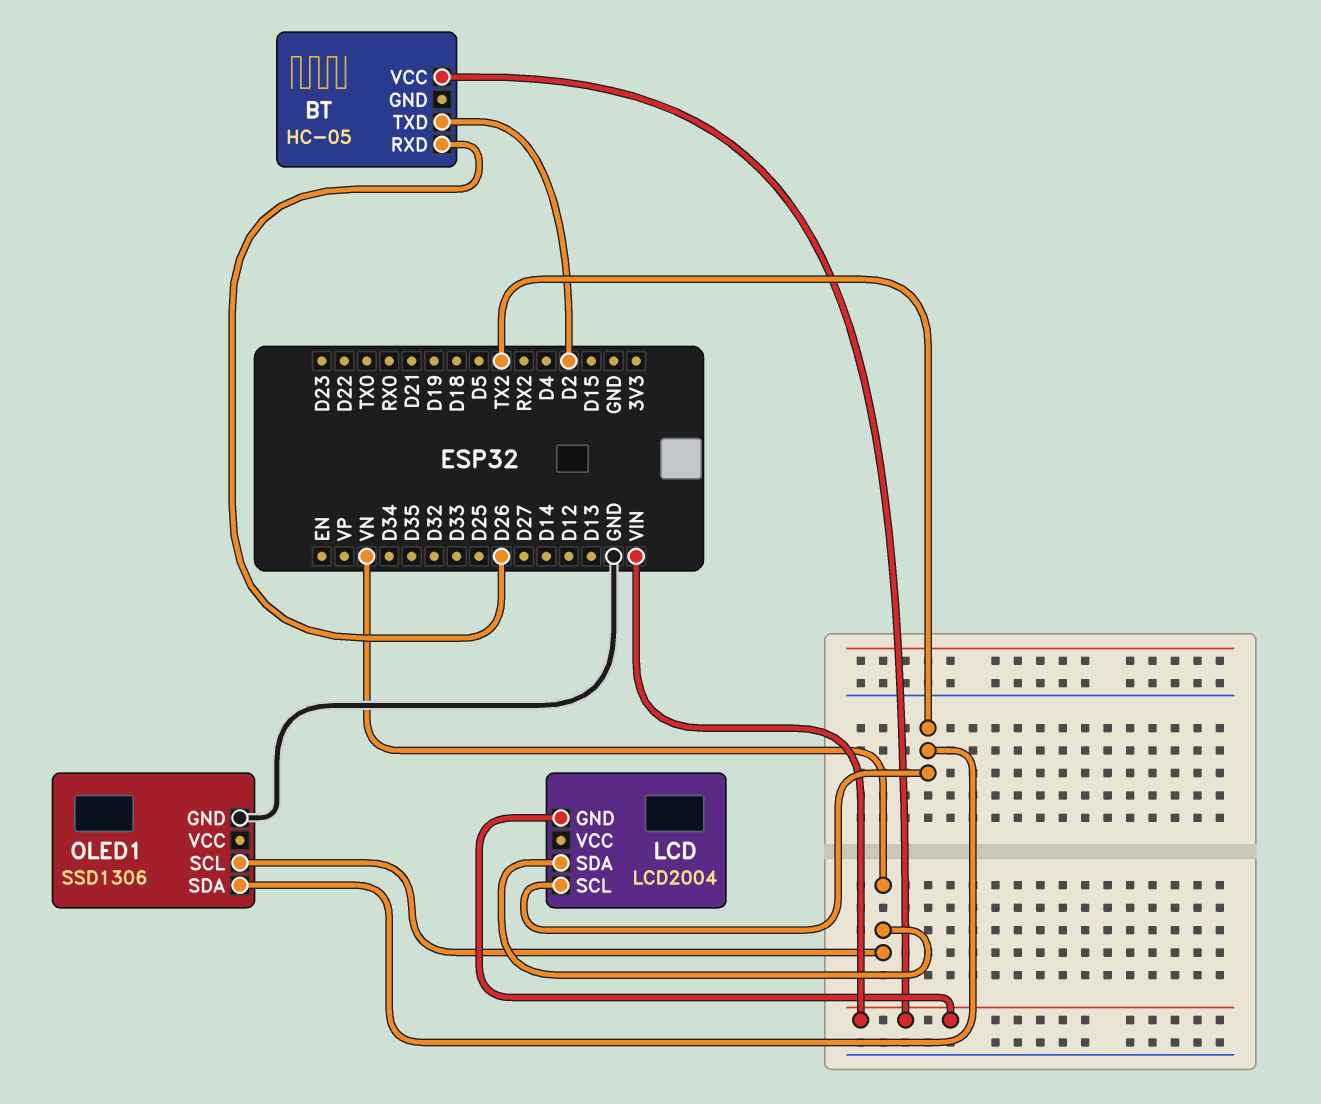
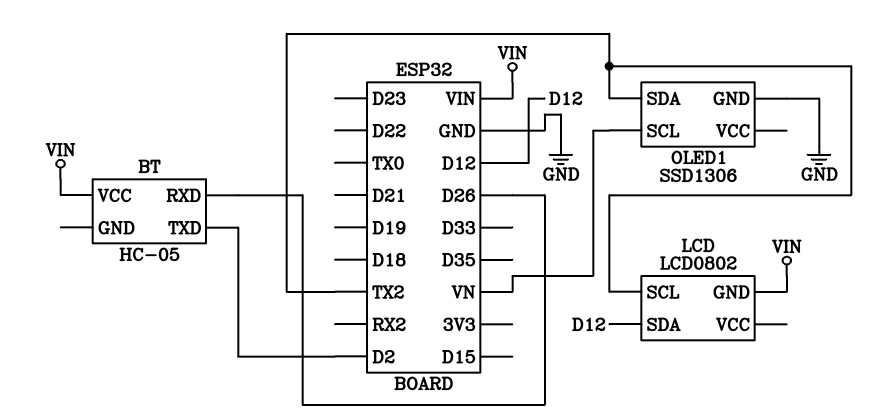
LCD: LCD2004 -> LCD0802
LCD pin SDA: VN -> D12

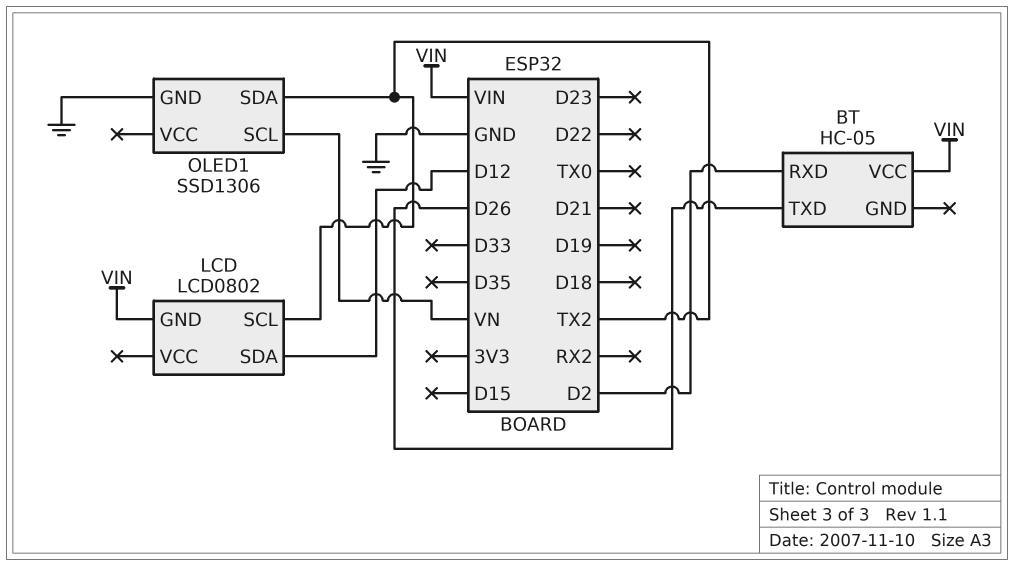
BT pin RXD: D26 -> D2
BT pin TXD: D2 -> D26

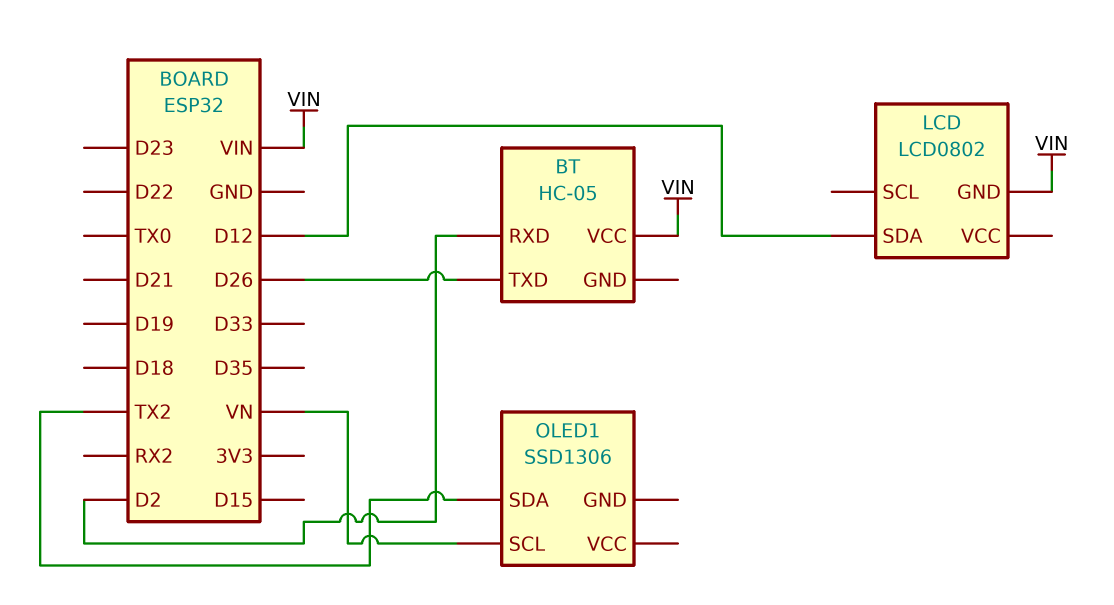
LCD pin SCL: TX2 -> none
OLED1 pin GND: GND -> none

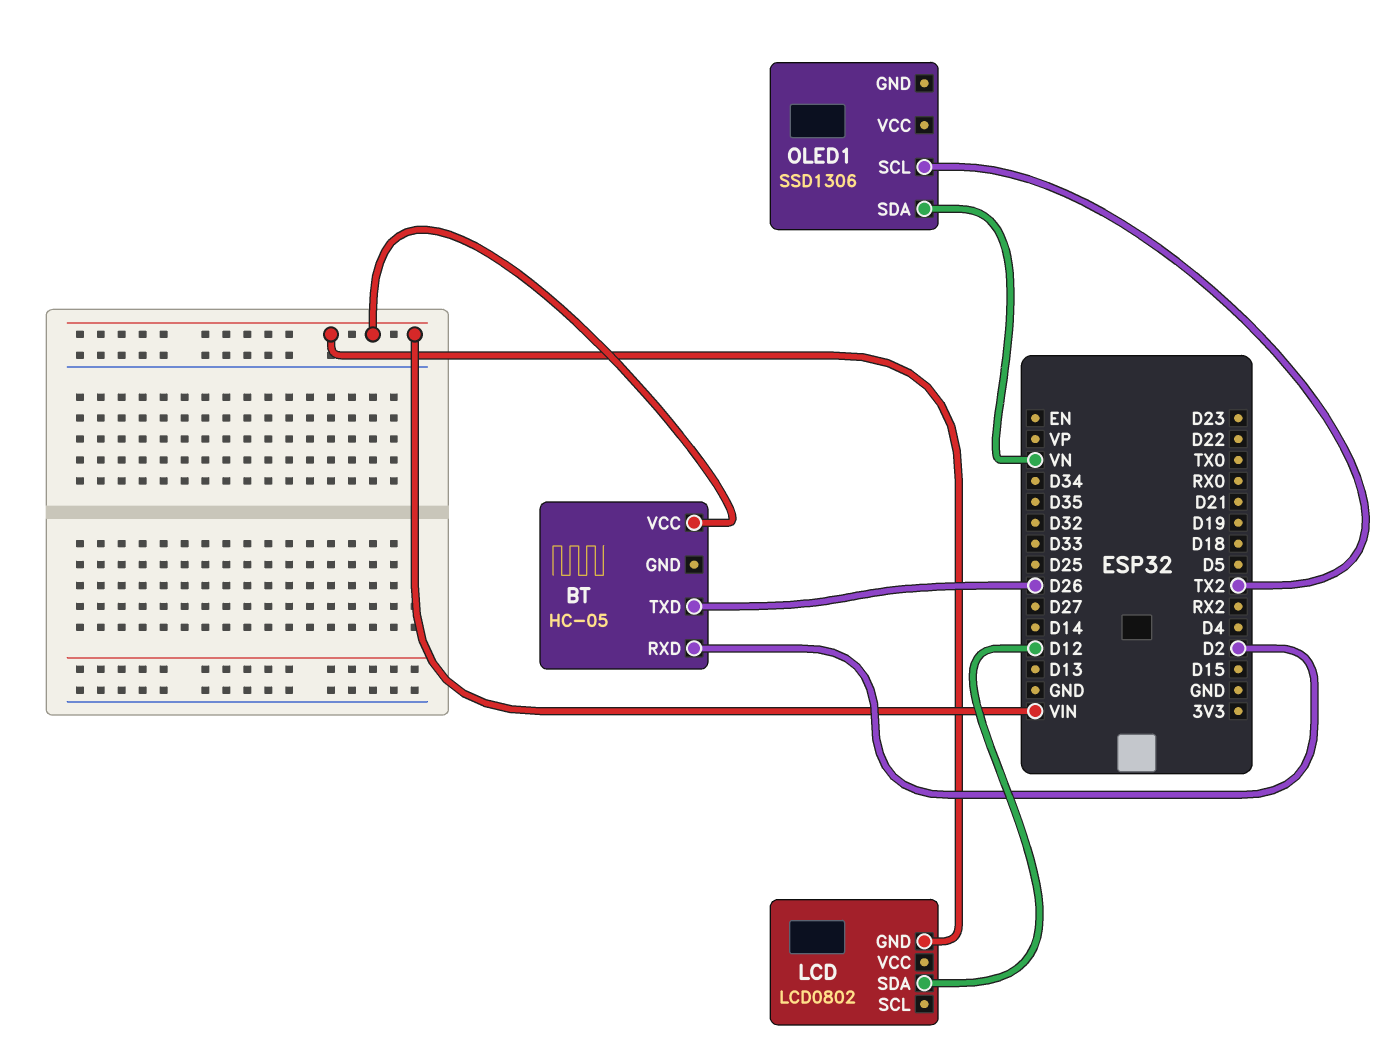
OLED1 pin SCL: VN -> TX2
OLED1 pin SDA: TX2 -> VN

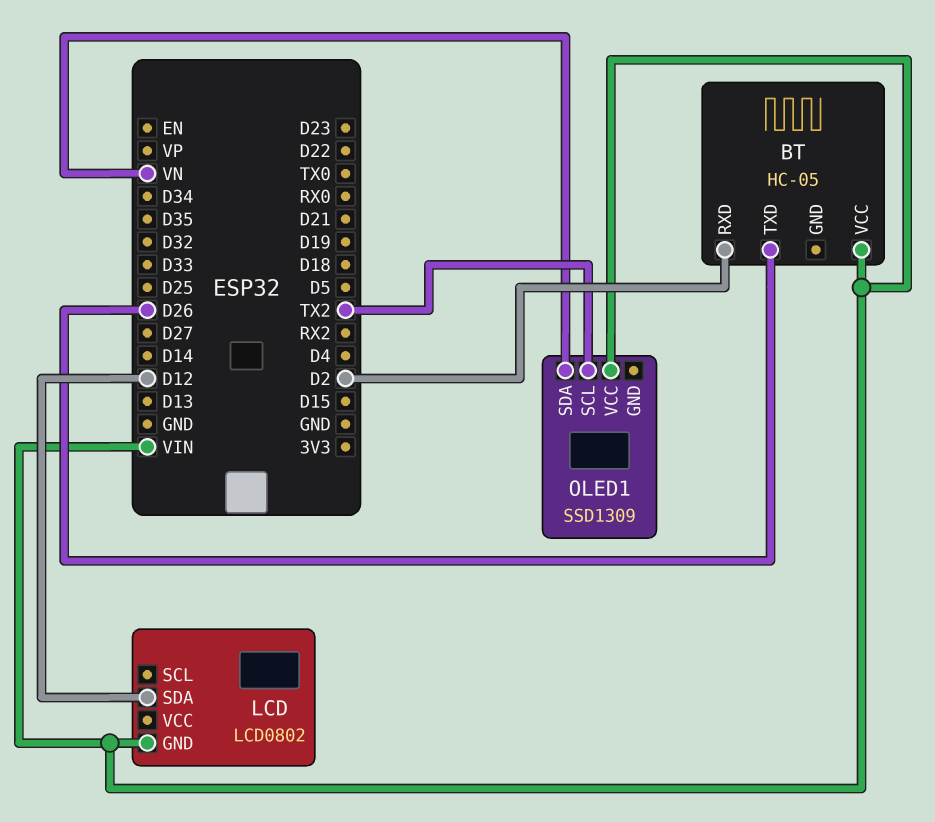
OLED1: SSD1306 -> SSD1309
OLED1 pin VCC: none -> VIN

